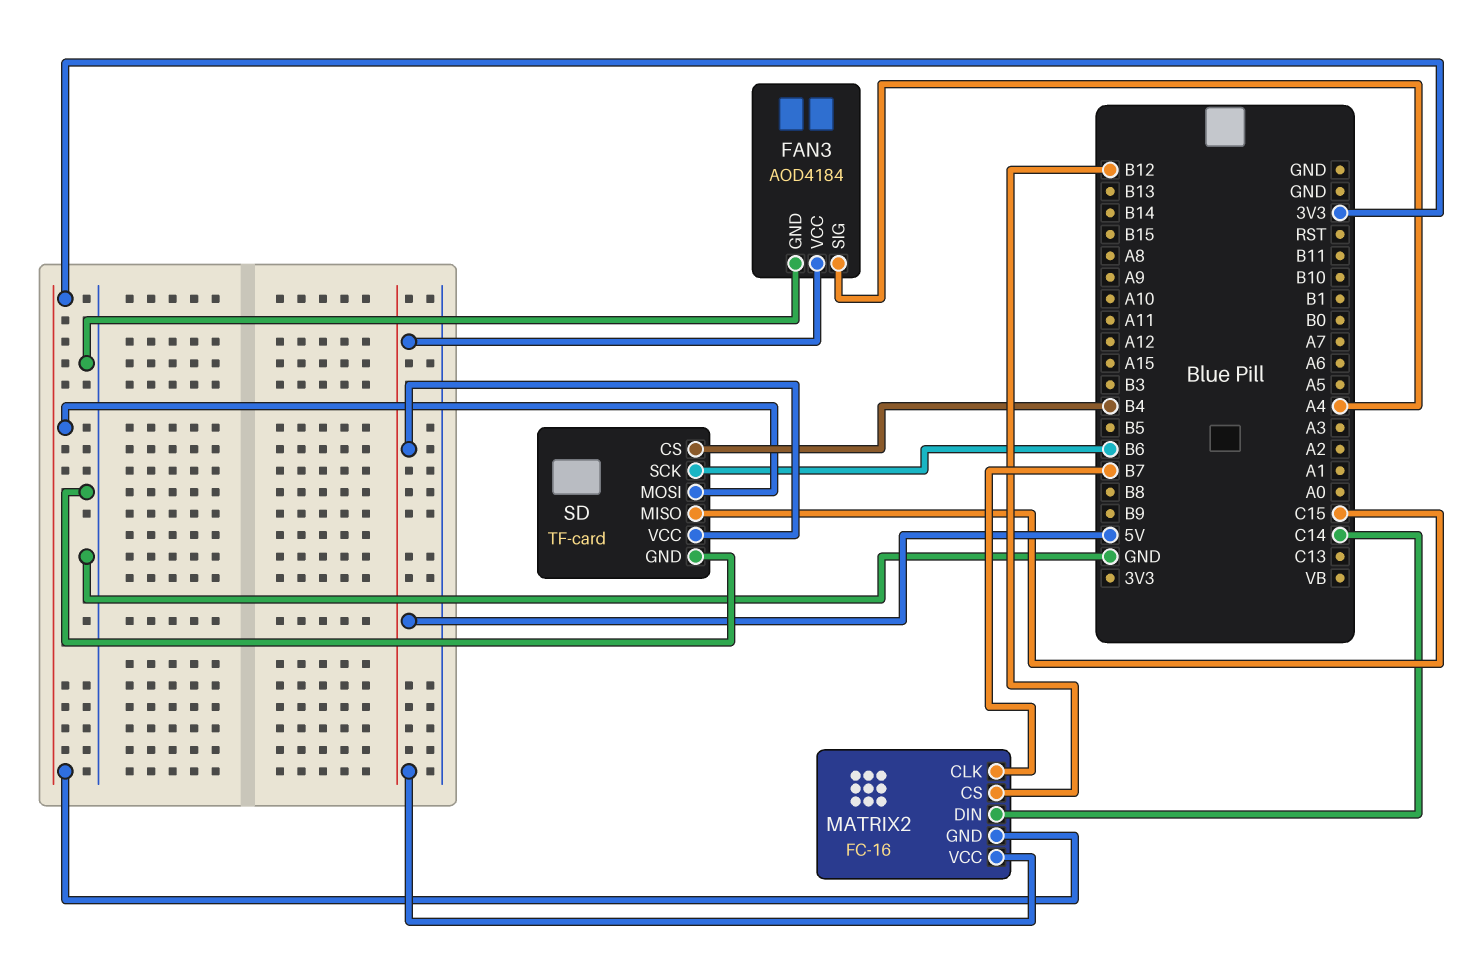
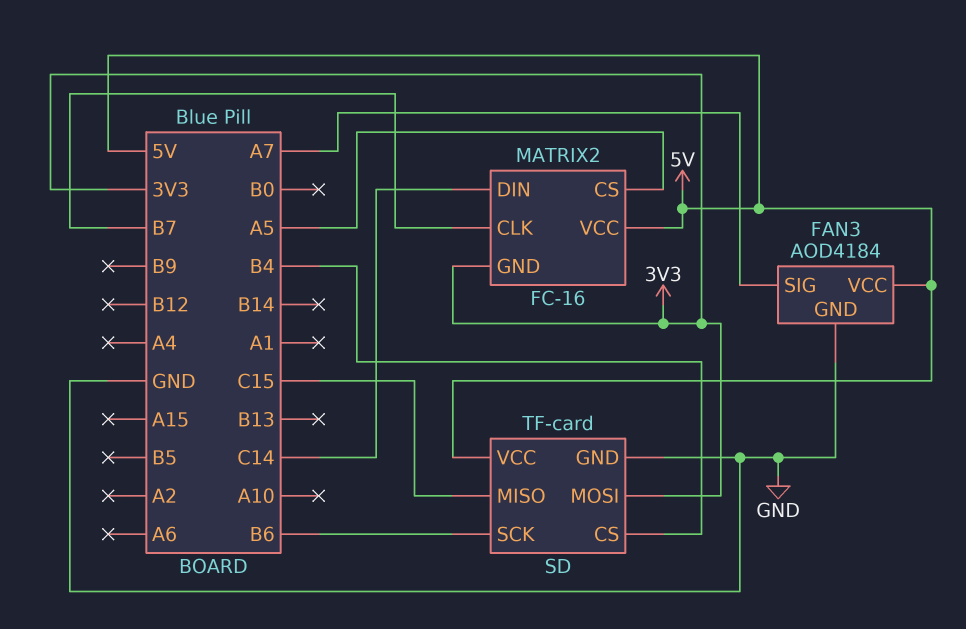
FAN3 pin SIG: A4 -> A7
MATRIX2 pin CS: B12 -> A5

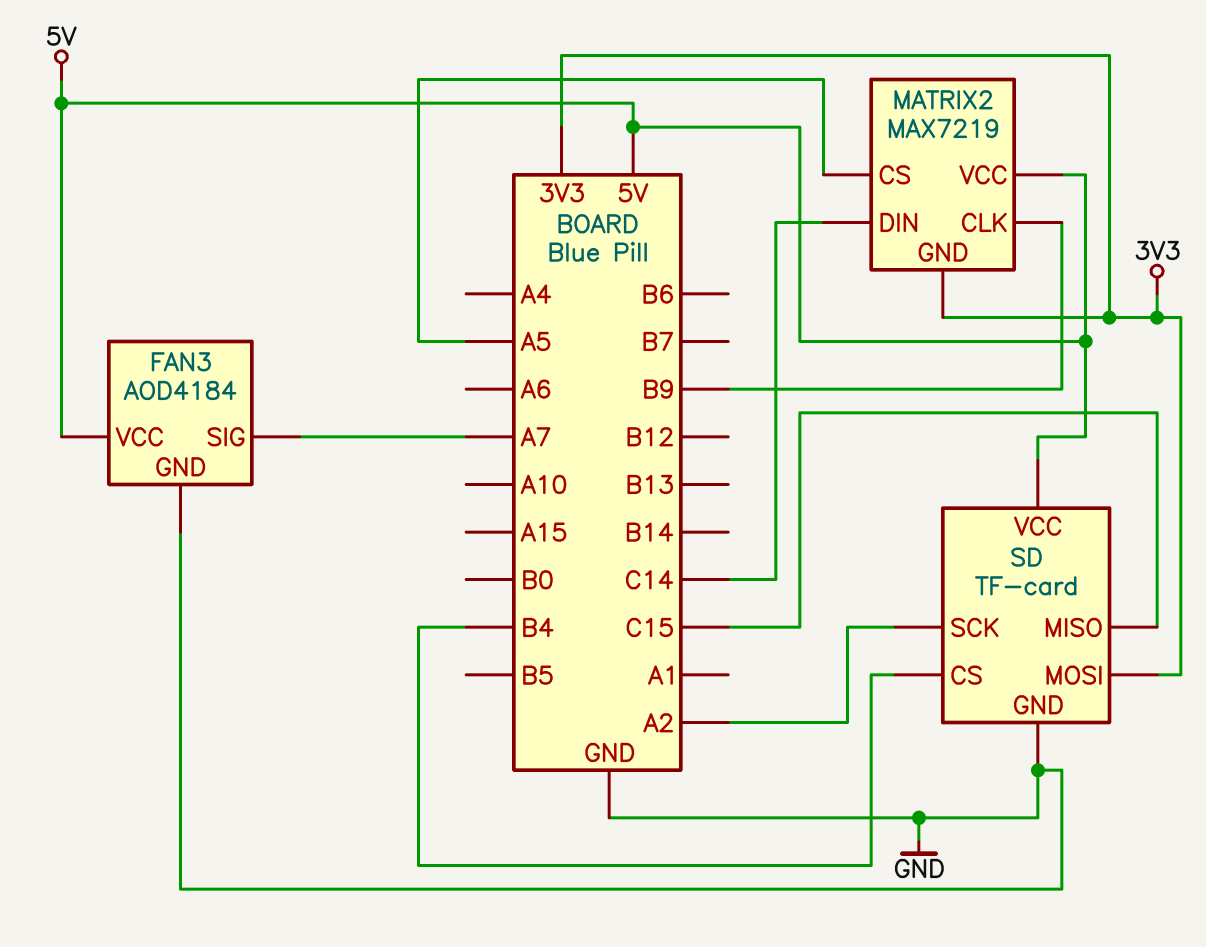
MATRIX2: FC-16 -> MAX7219
MATRIX2 pin CLK: B7 -> B9
SD pin SCK: B6 -> A2

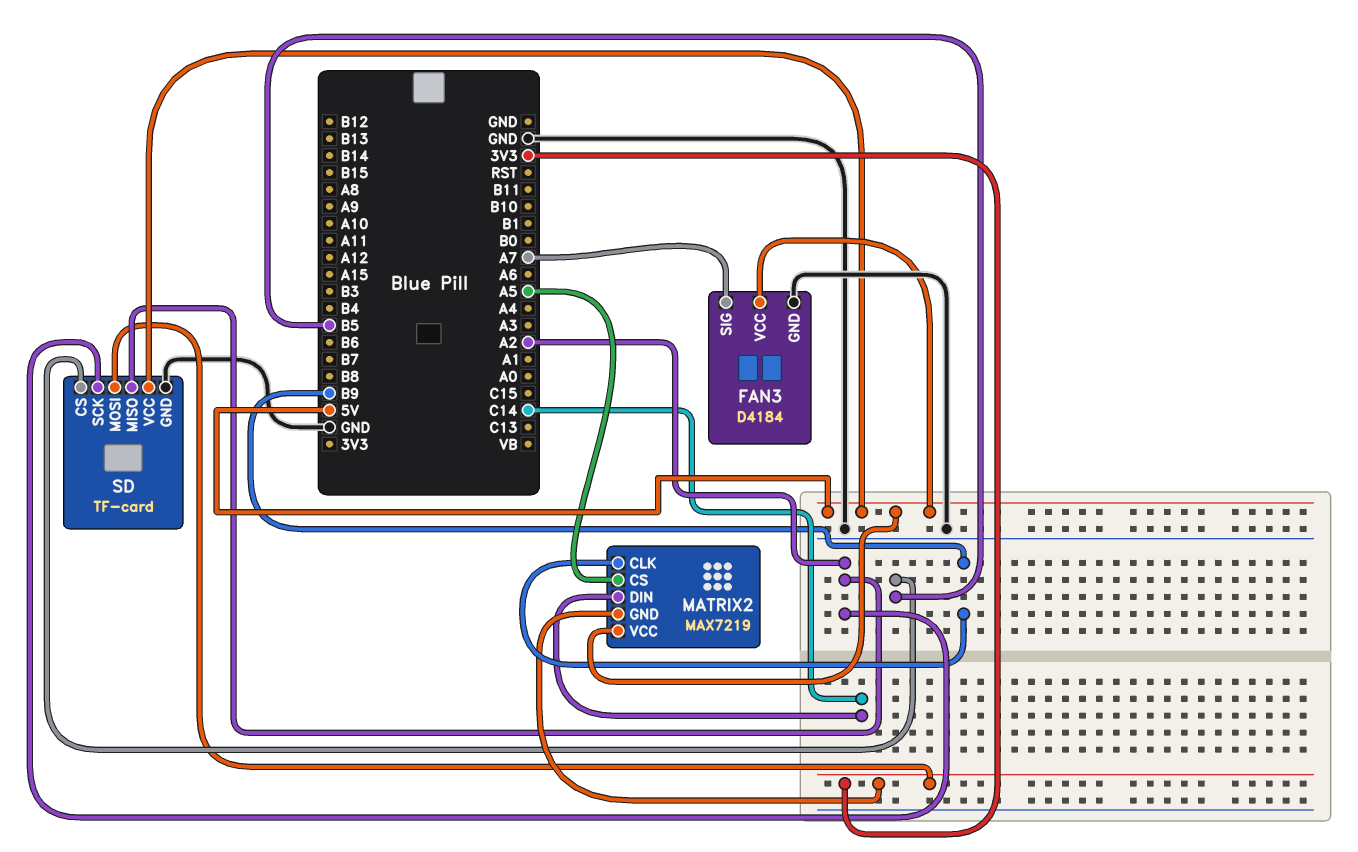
FAN3: AOD4184 -> D4184
SD pin CS: B4 -> B5
SD pin MISO: C15 -> A2

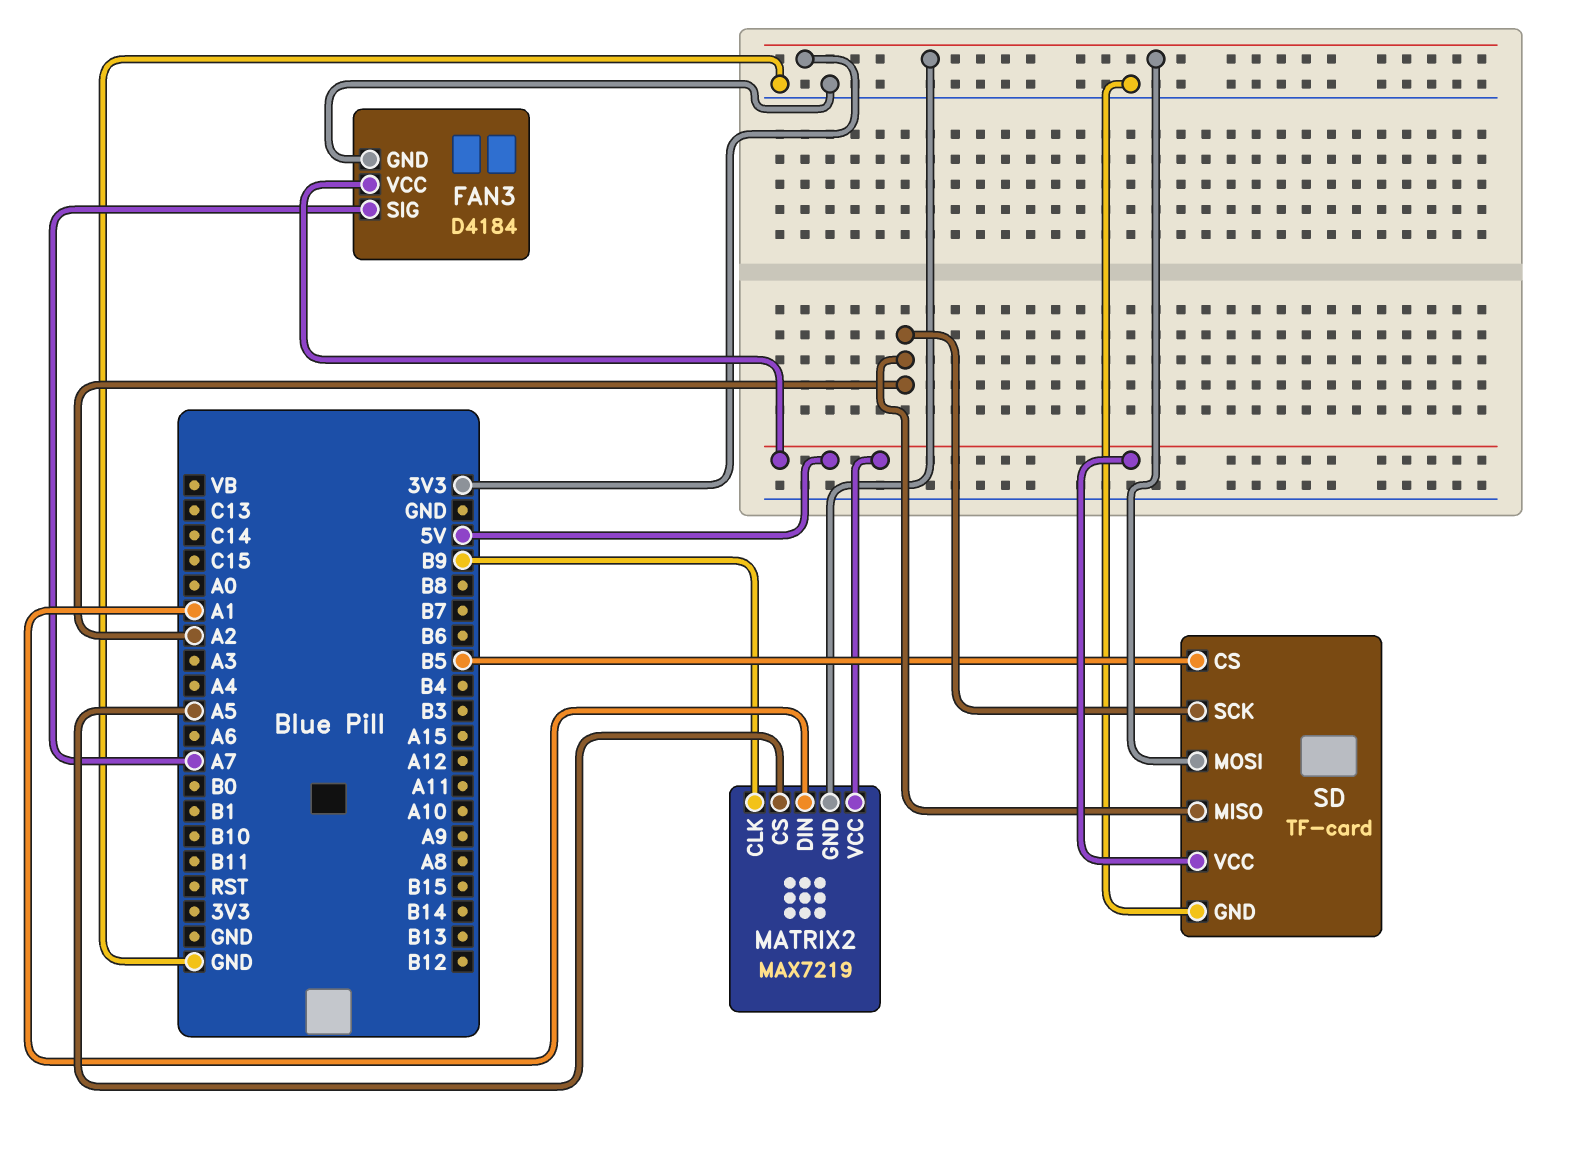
MATRIX2 pin DIN: C14 -> A1

